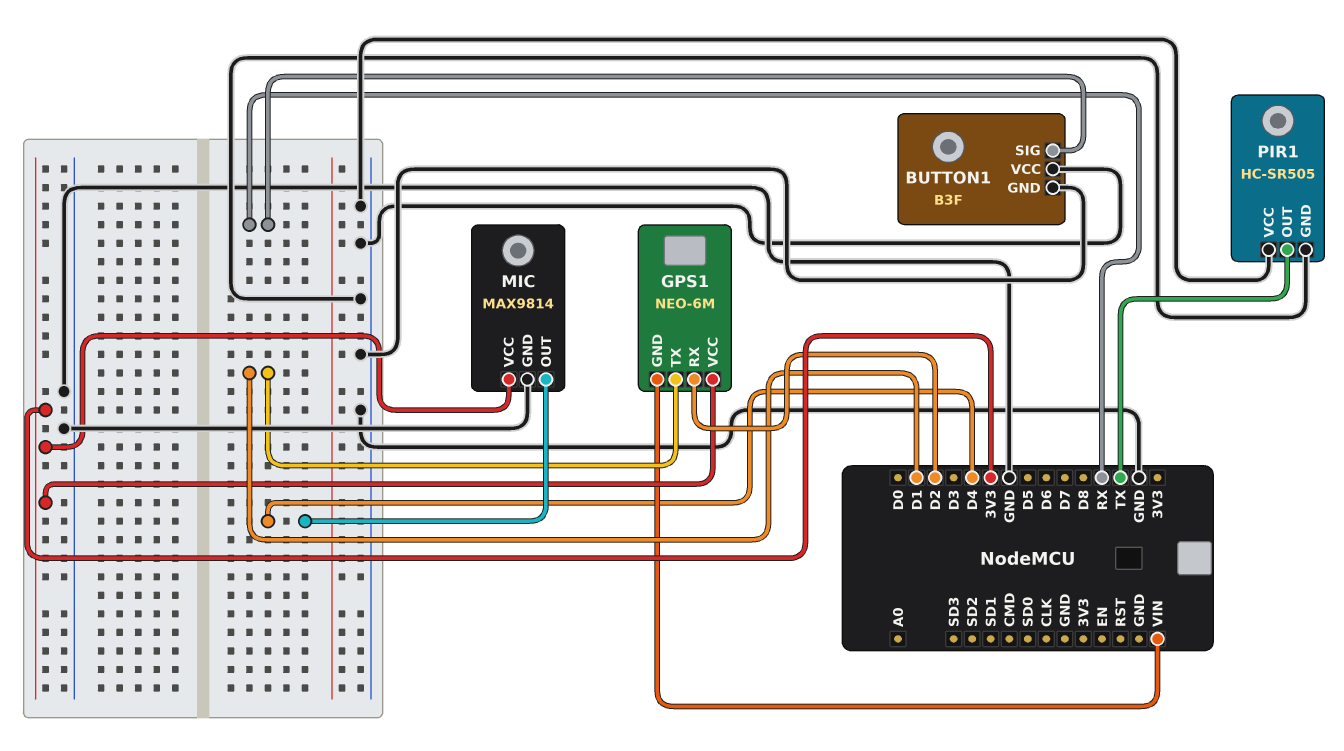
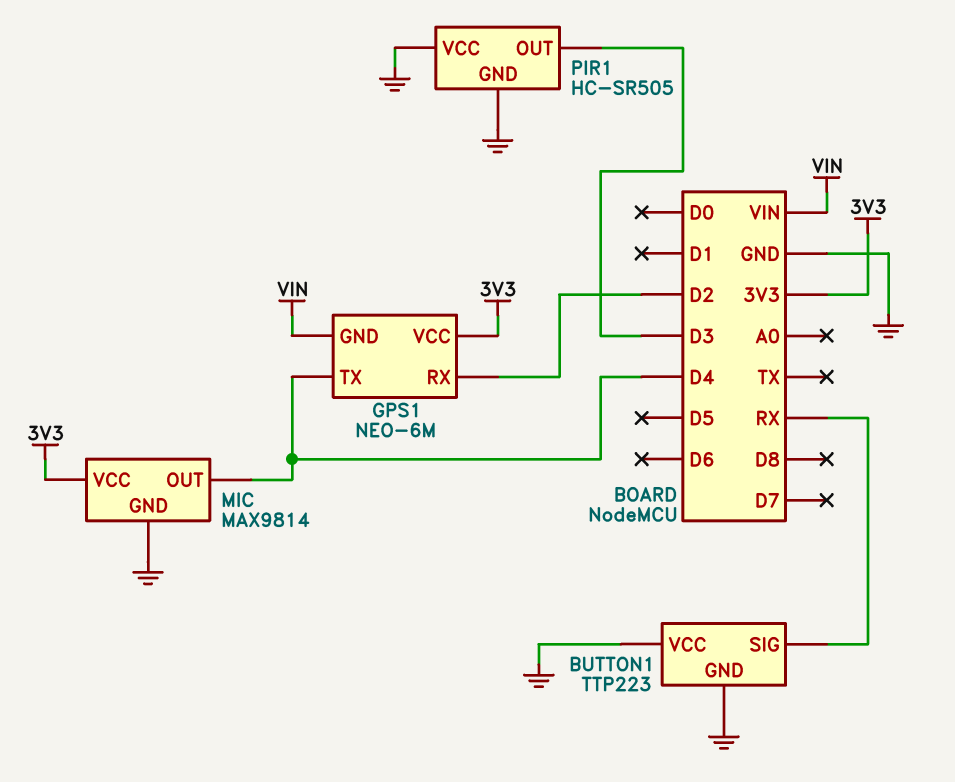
BUTTON1: B3F -> TTP223
GPS1 pin TX: D1 -> D4
PIR1 pin OUT: TX -> D3

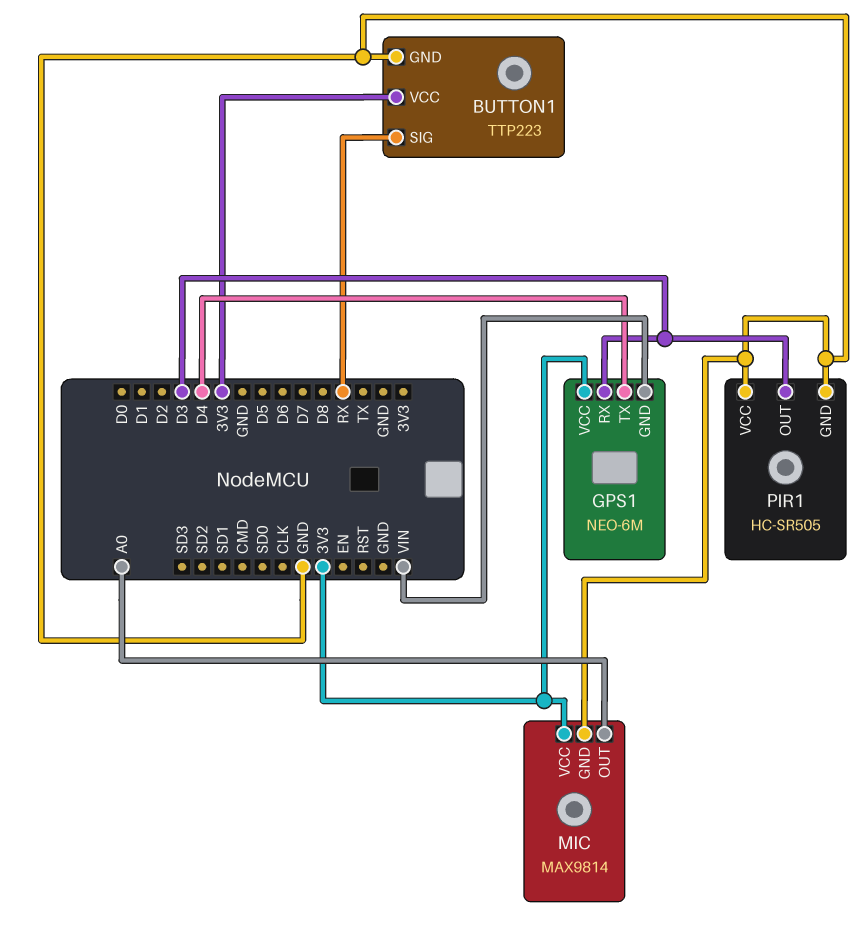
BUTTON1 pin VCC: GND -> 3V3
GPS1 pin RX: D2 -> D3
MIC pin OUT: D4 -> A0

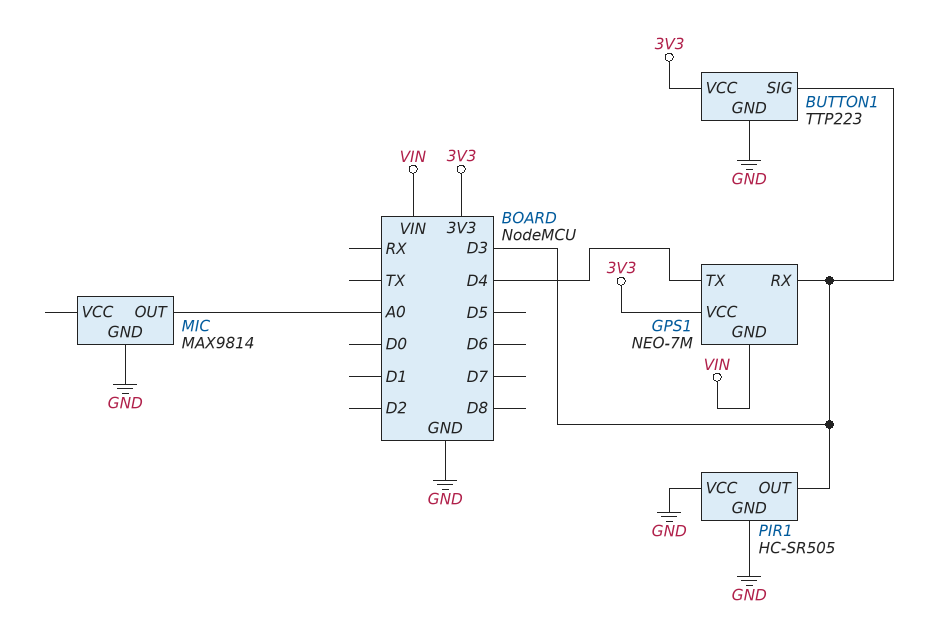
BUTTON1 pin SIG: RX -> D3
GPS1: NEO-6M -> NEO-7M
MIC pin VCC: 3V3 -> none

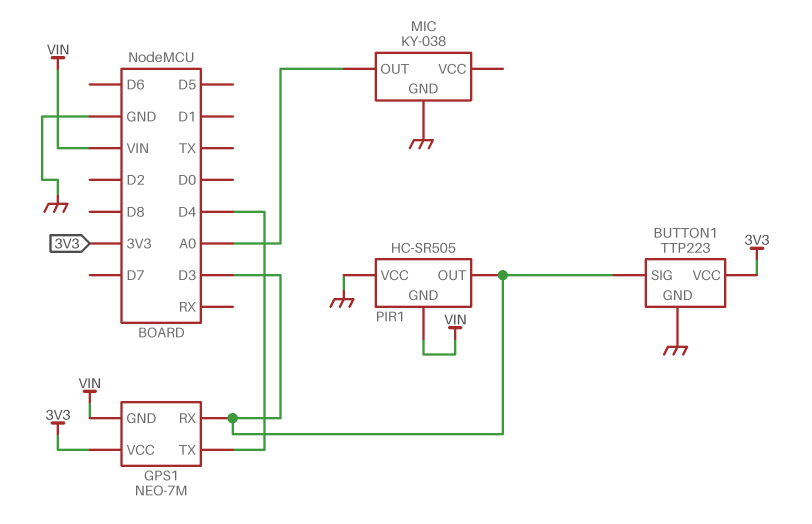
MIC: MAX9814 -> KY-038
PIR1 pin GND: GND -> VIN

